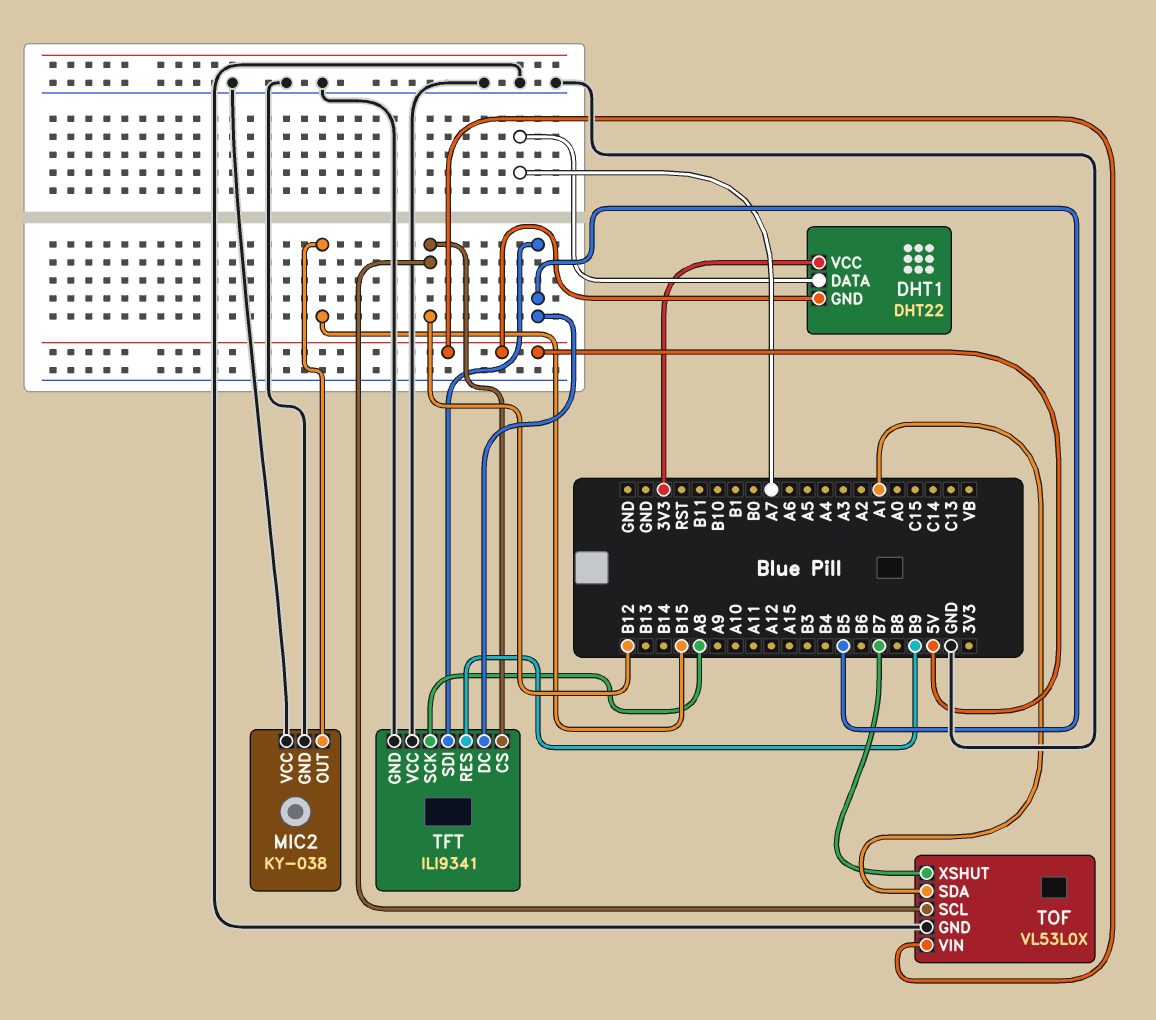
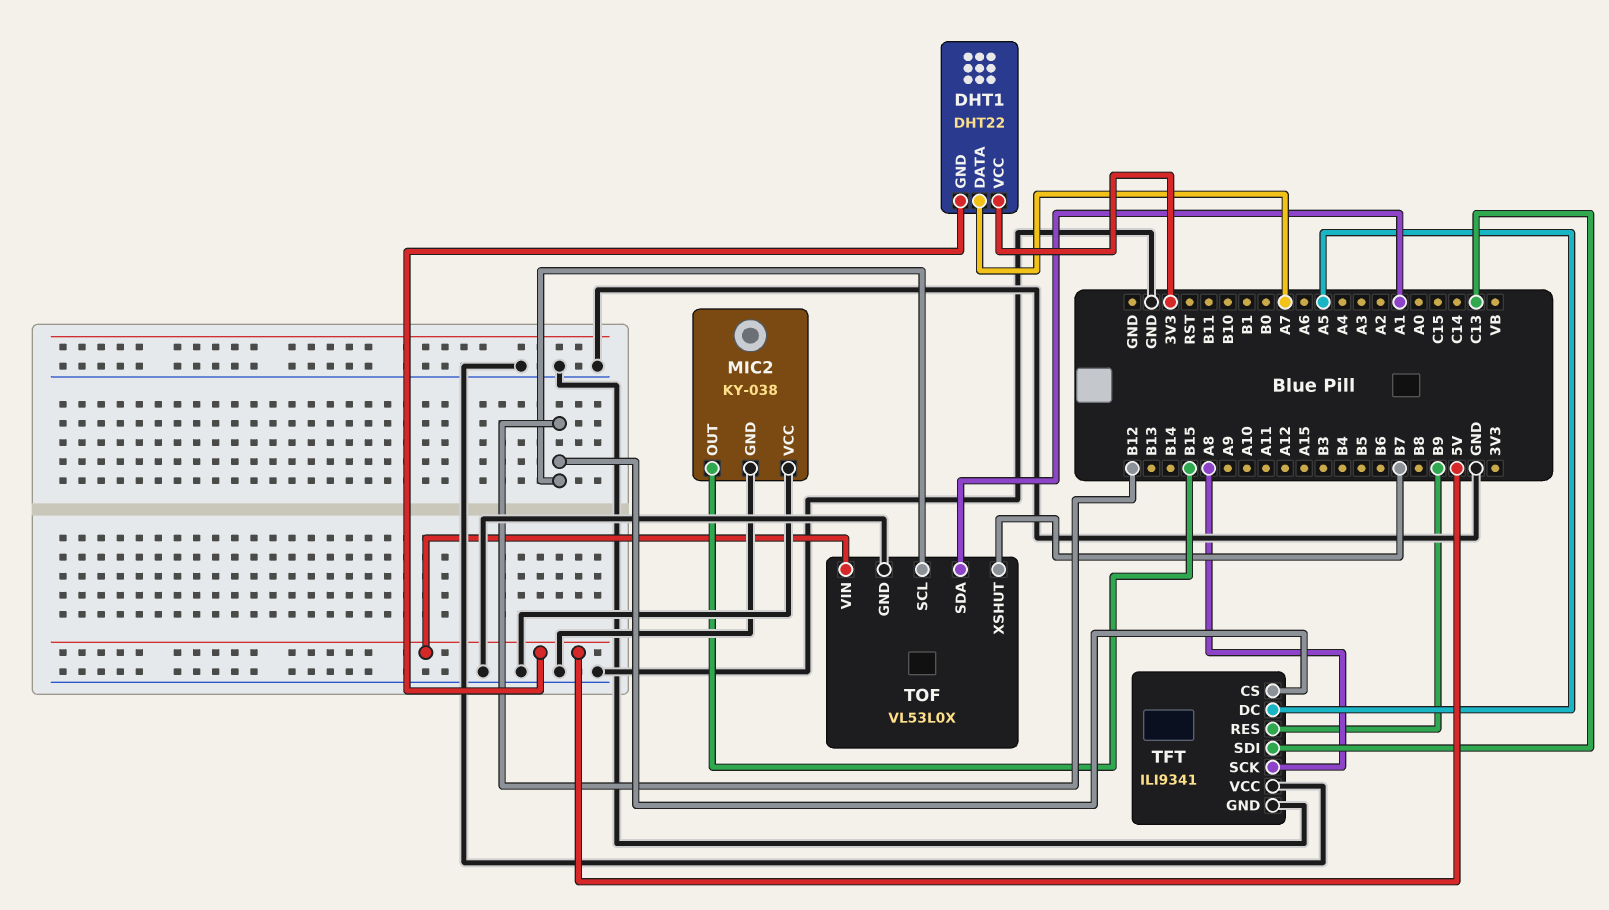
TFT pin DC: B5 -> A5
TFT pin SDI: B5 -> C13

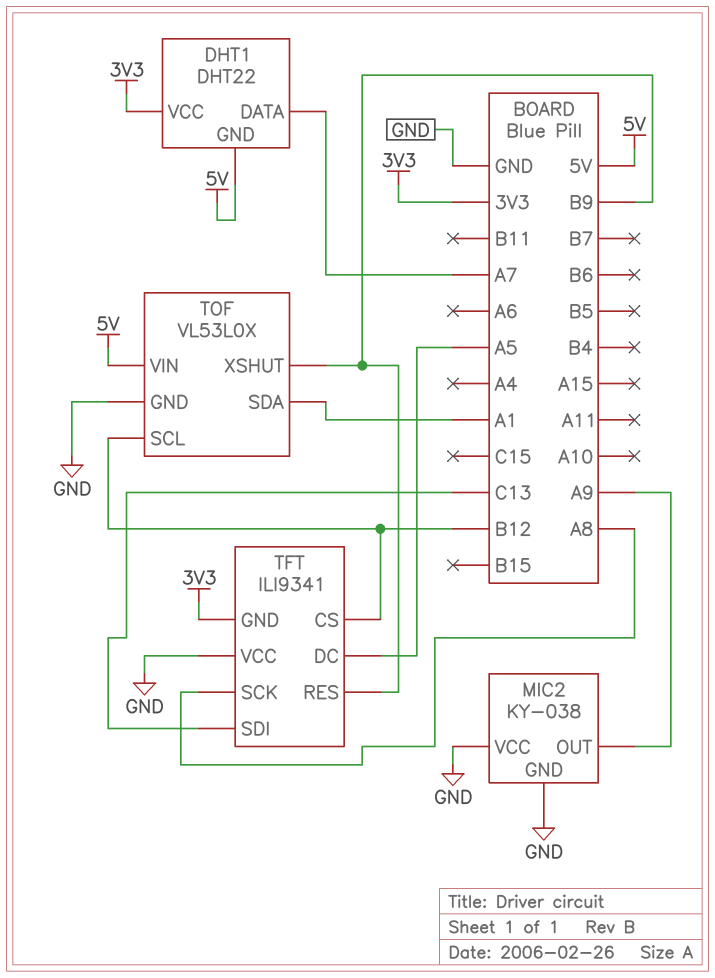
MIC2 pin OUT: B15 -> A9
TFT pin GND: GND -> 3V3
TOF pin XSHUT: B7 -> B9

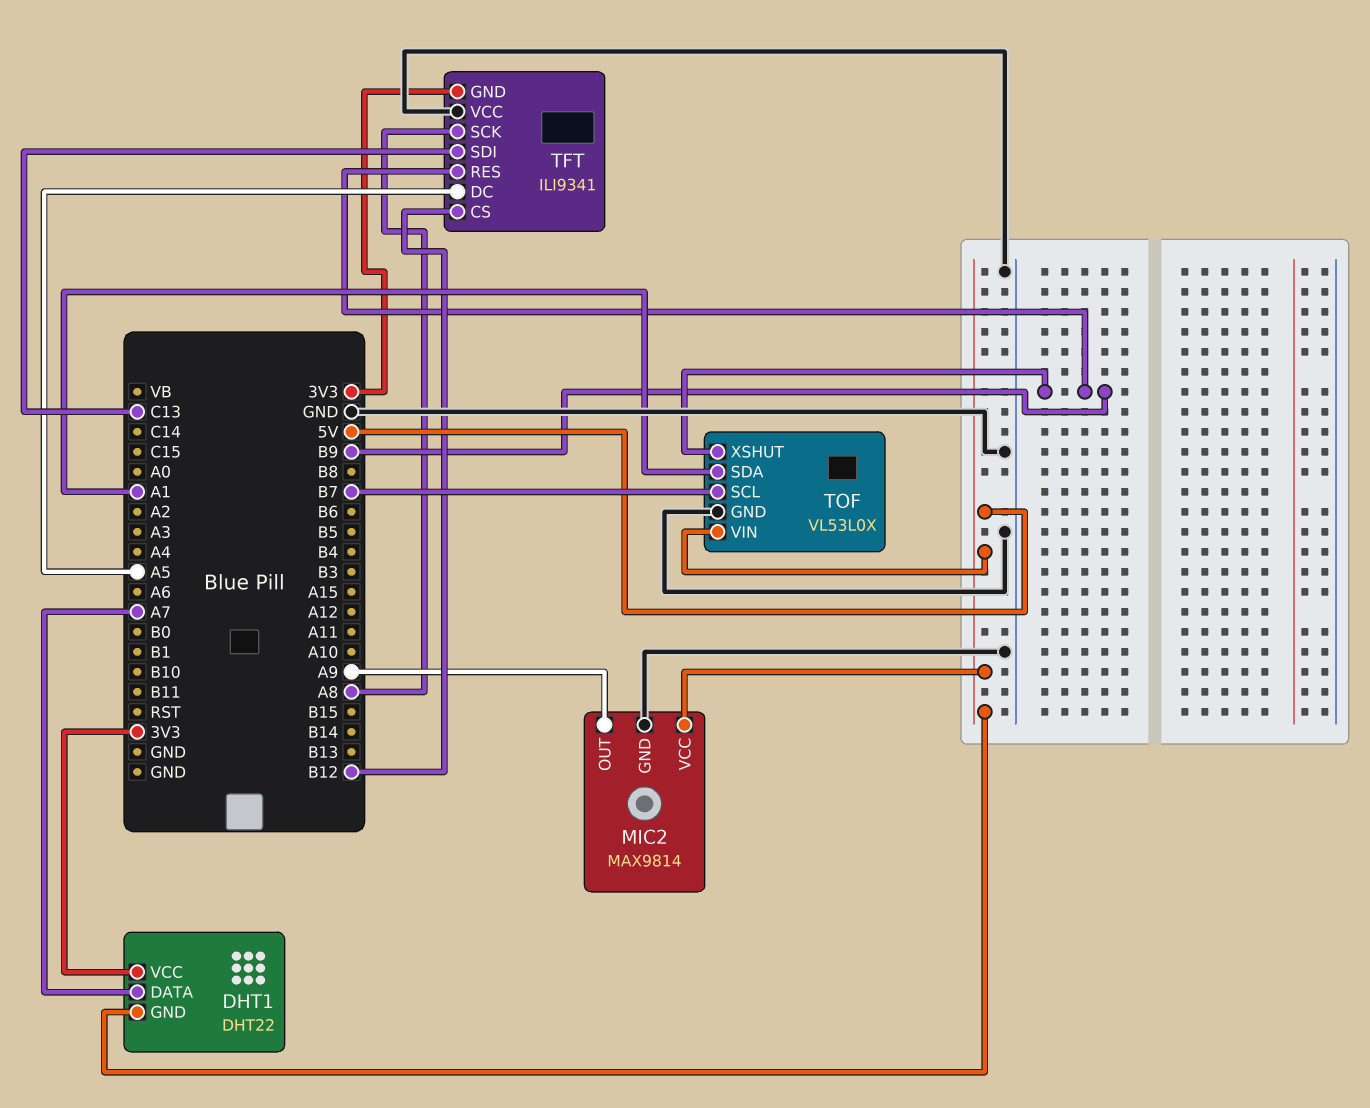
MIC2: KY-038 -> MAX9814
MIC2 pin VCC: GND -> 5V
TOF pin SCL: B12 -> B7

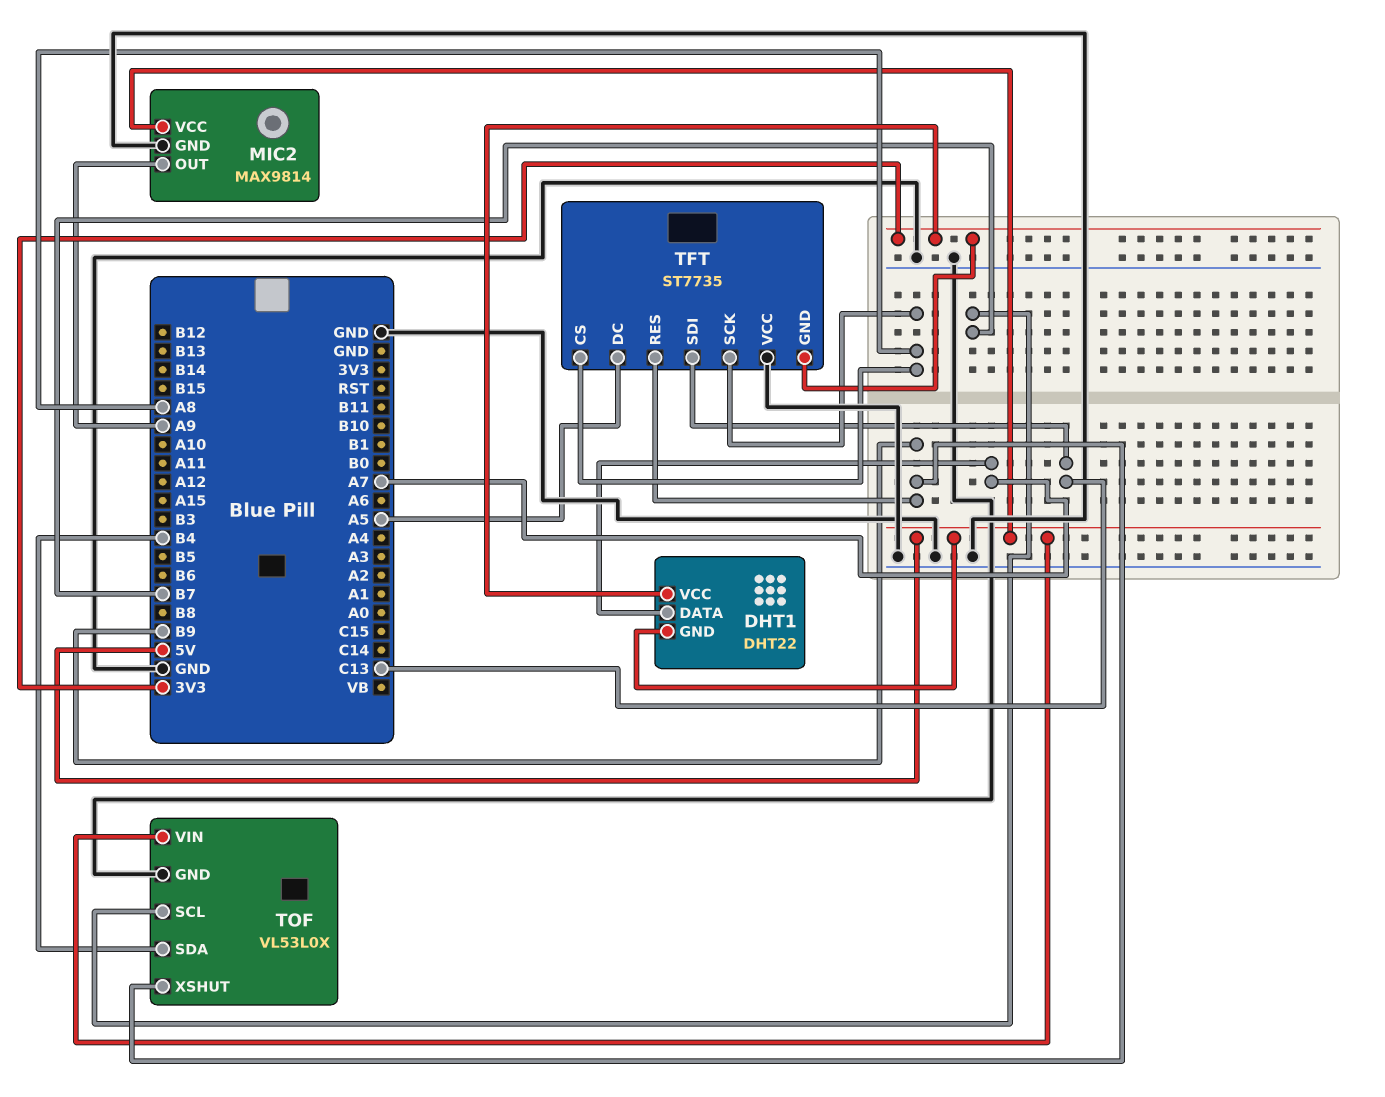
TFT: ILI9341 -> ST7735
TFT pin CS: B12 -> A8
TOF pin SDA: A1 -> B4

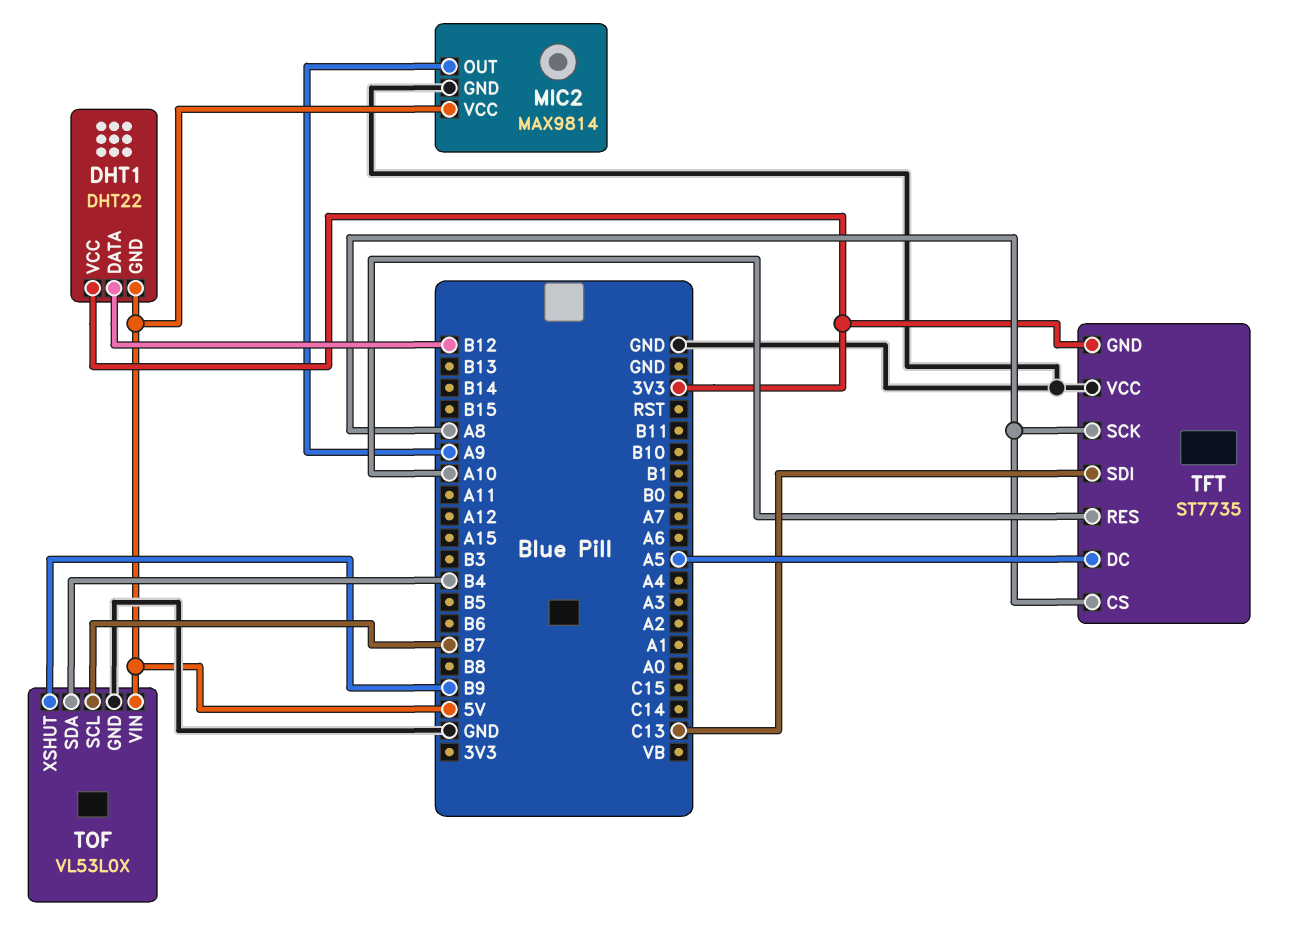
DHT1 pin DATA: A7 -> B12
TFT pin RES: B9 -> A10

